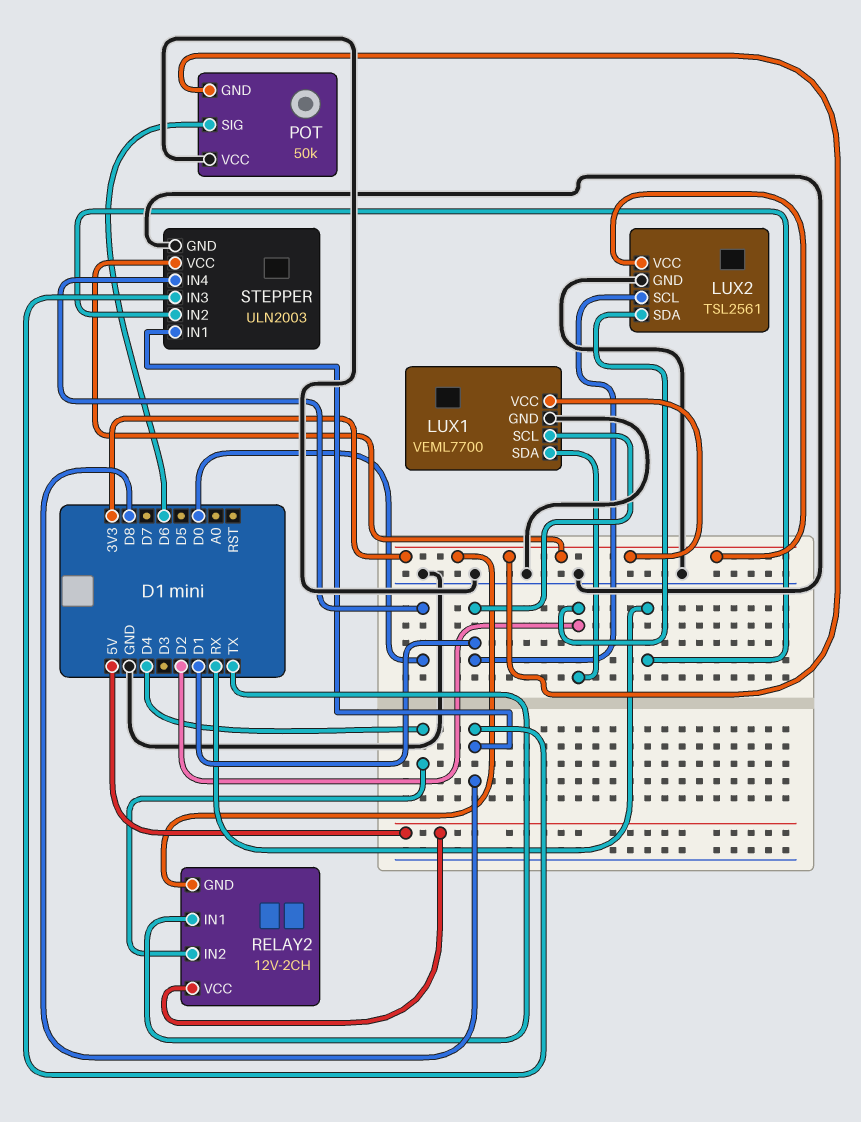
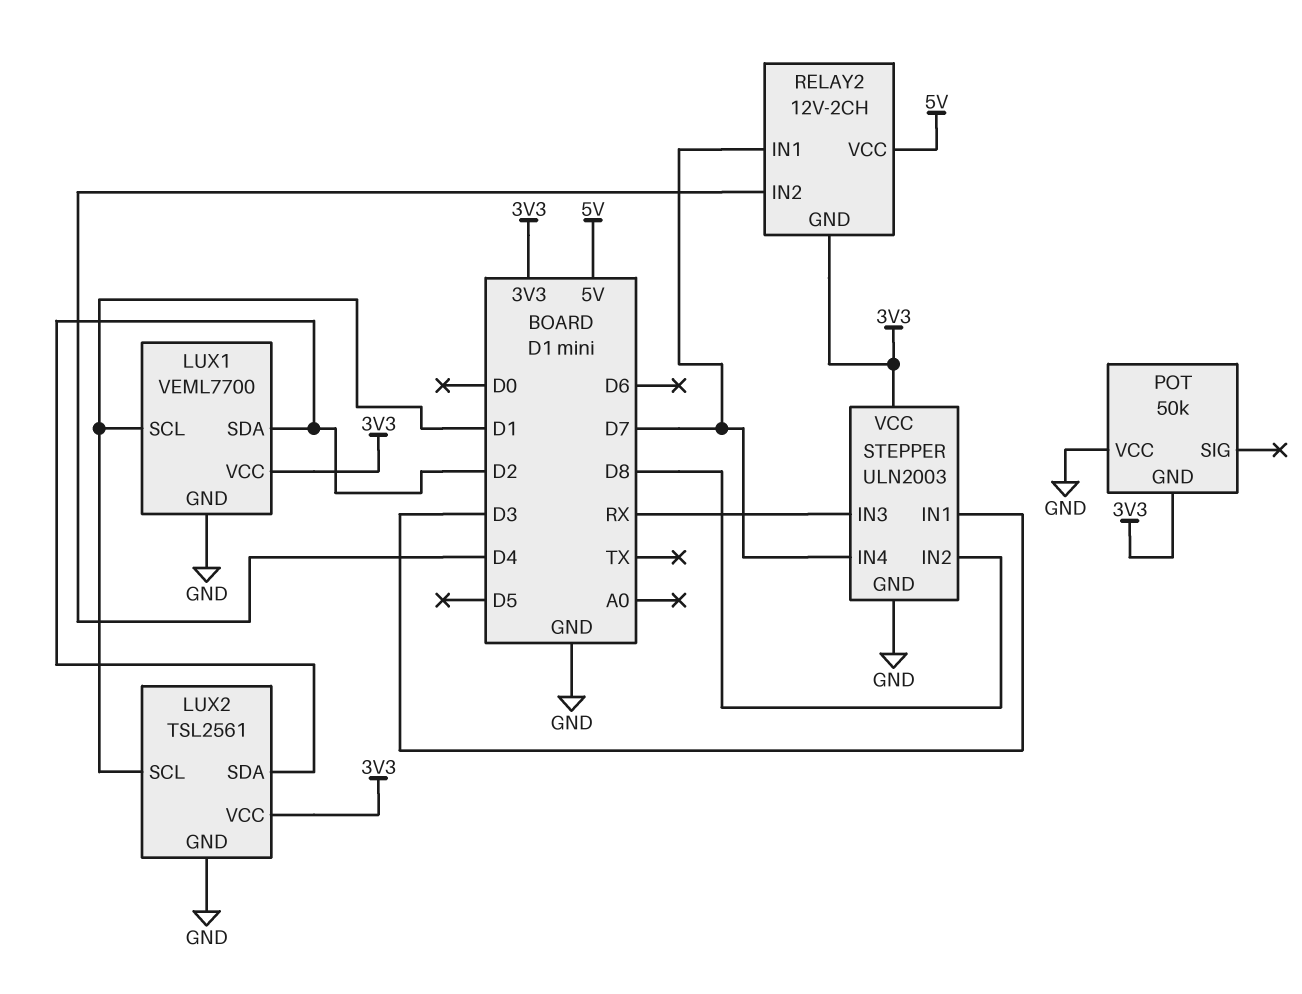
POT pin SIG: D6 -> none
RELAY2 pin IN1: TX -> D7
STEPPER pin IN1: D8 -> D3
STEPPER pin IN2: RX -> D8
STEPPER pin IN3: D8 -> RX
STEPPER pin IN4: D0 -> D7

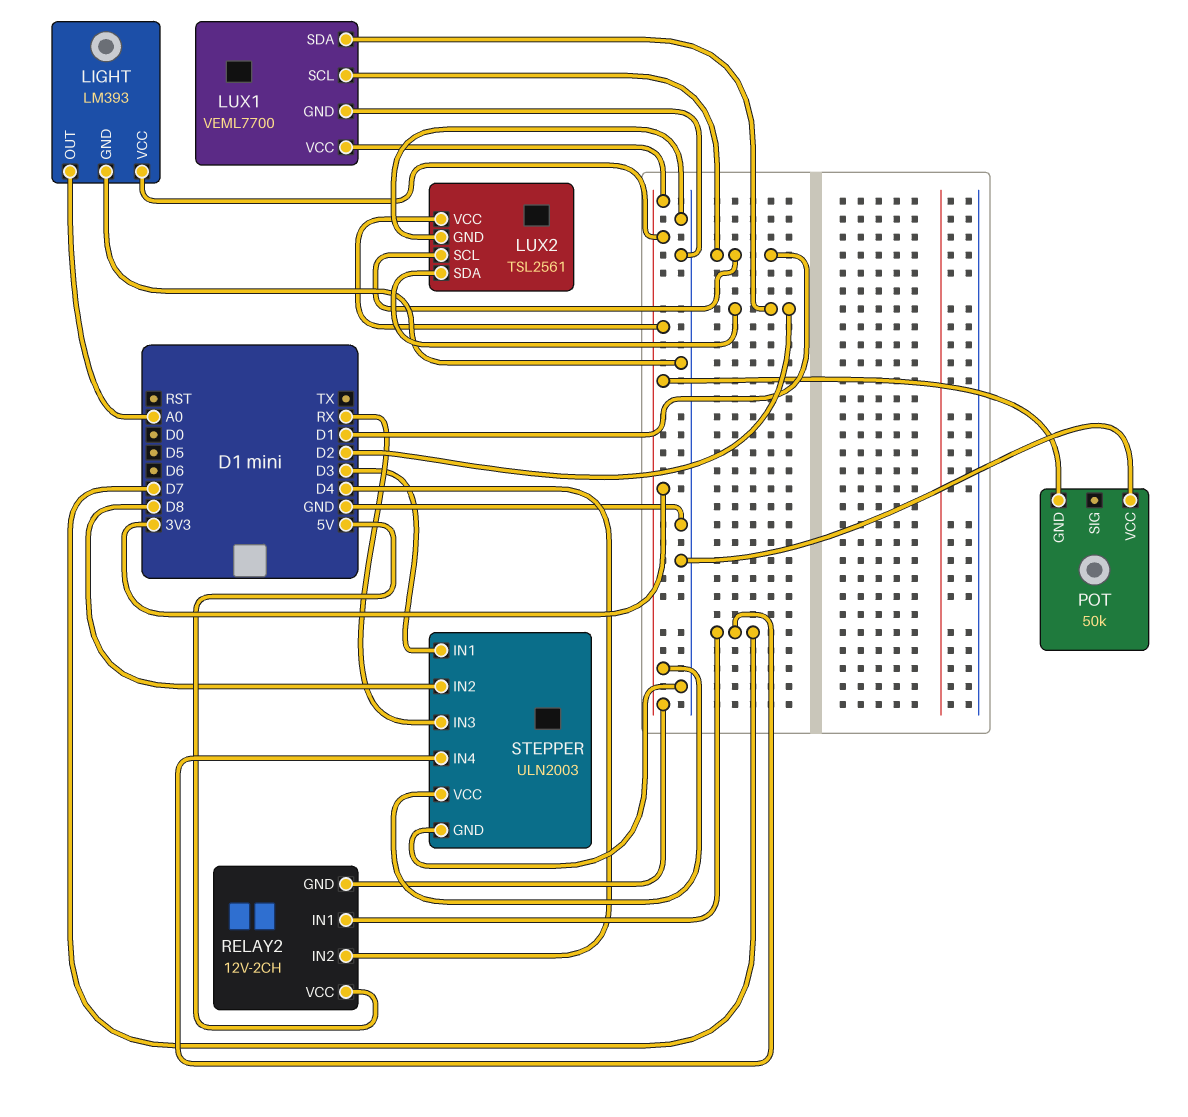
LIGHT: none -> LM393
LIGHT pin GND: none -> GND
LIGHT pin OUT: none -> A0
LIGHT pin VCC: none -> 3V3

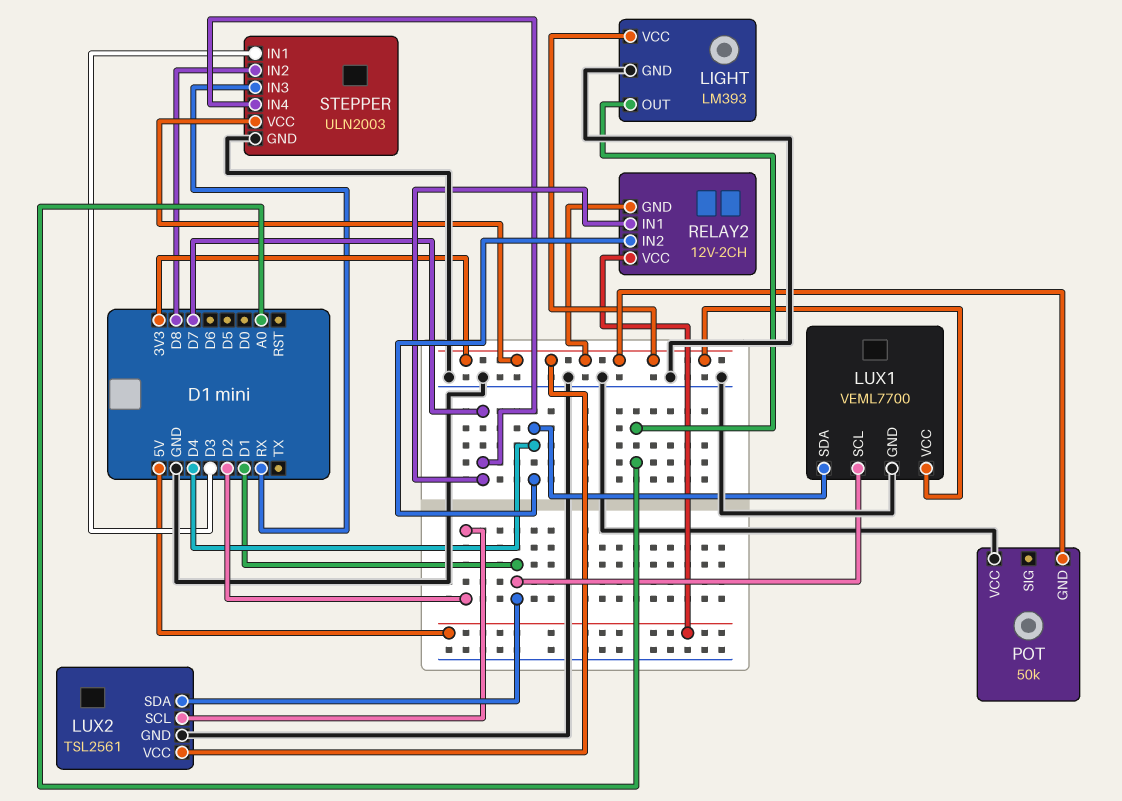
LUX1 pin SDA: D2 -> D4
LUX2 pin SCL: D1 -> D2
LUX2 pin SDA: D2 -> D1

